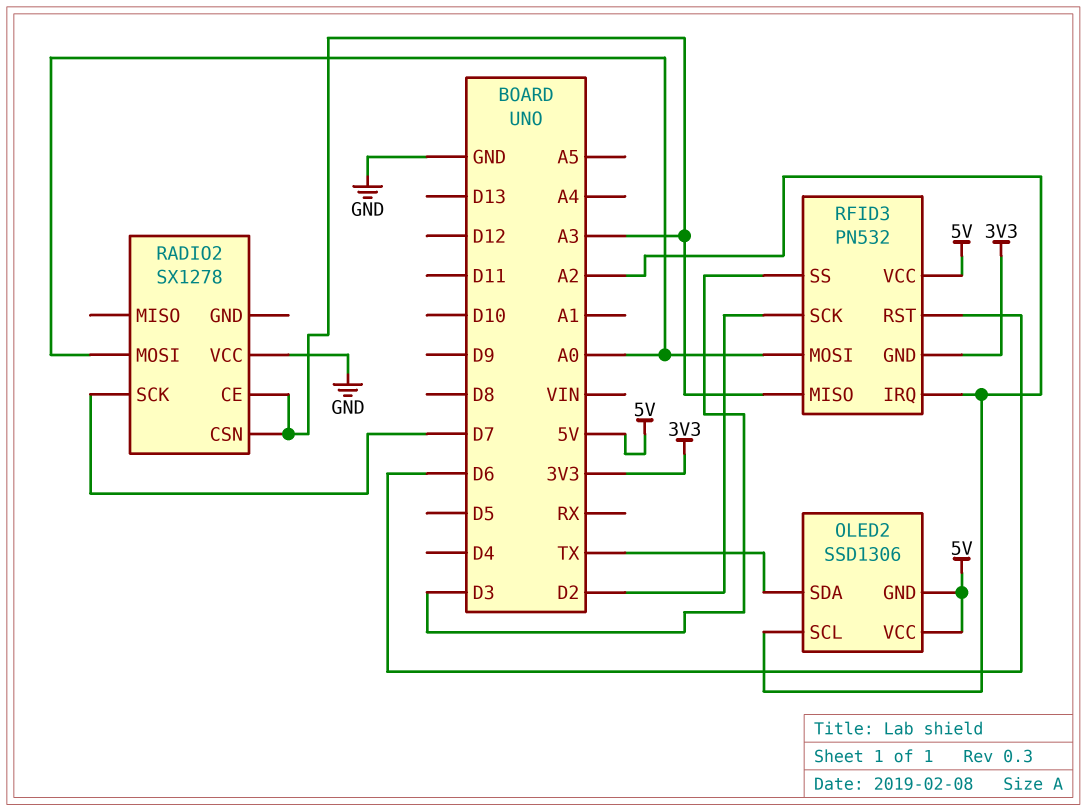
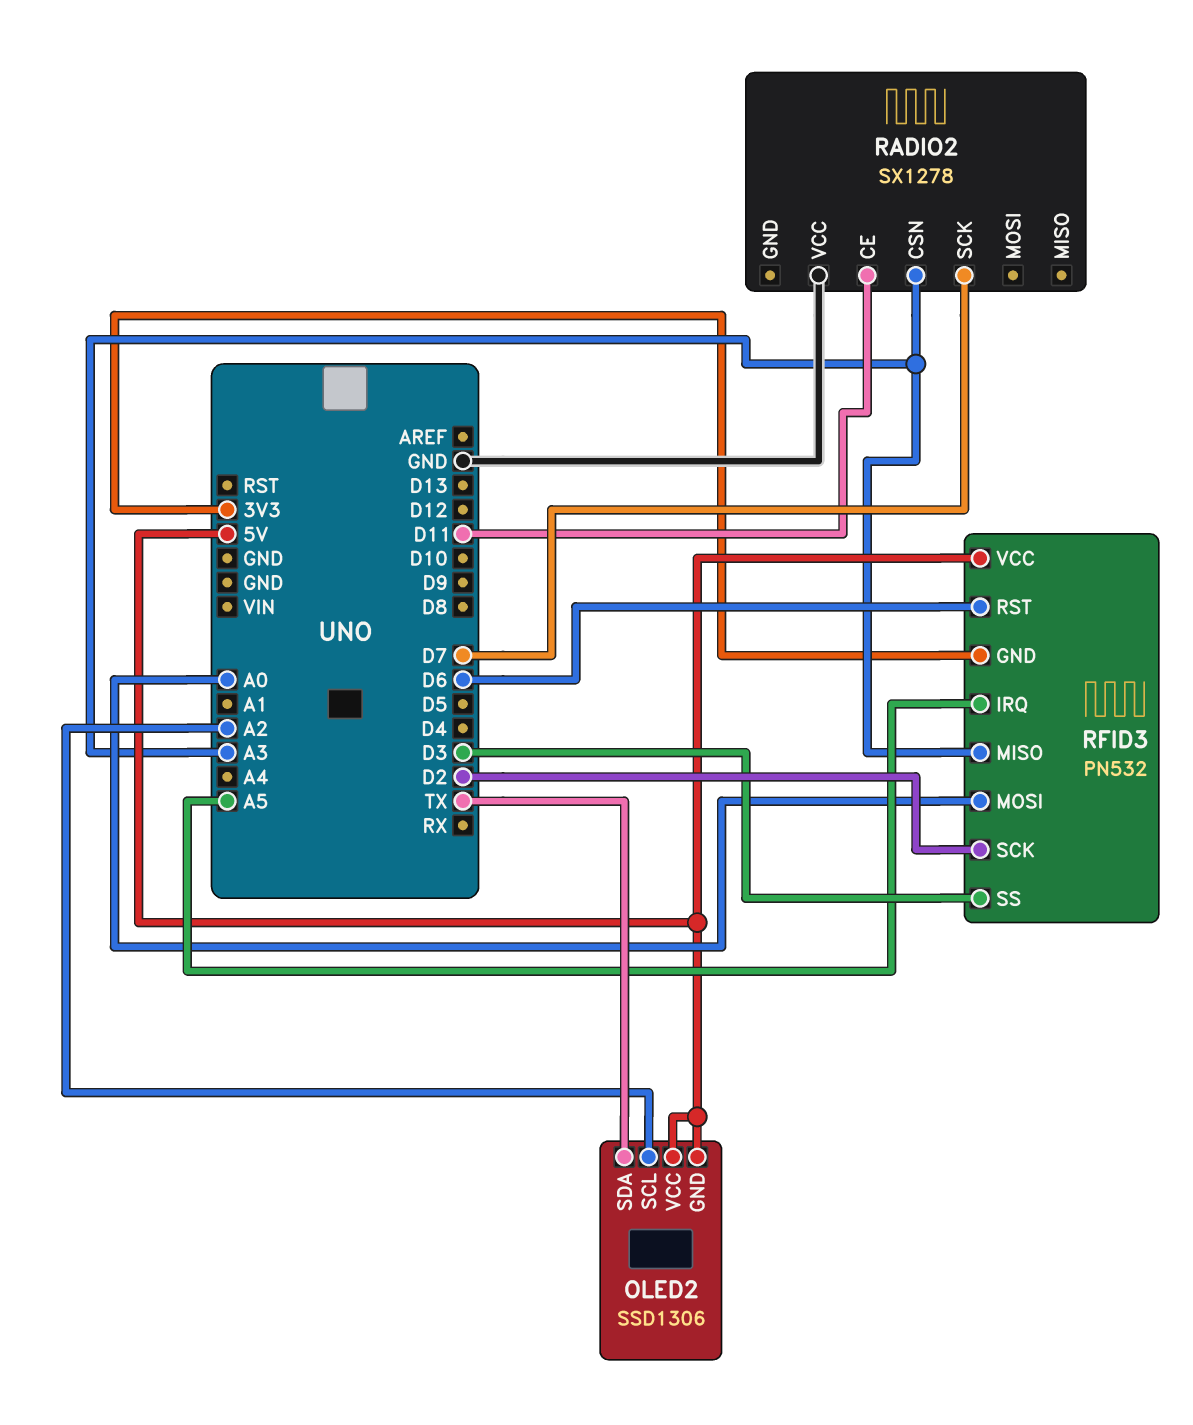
RADIO2 pin CE: A3 -> D11
RADIO2 pin MOSI: A0 -> none
RFID3 pin IRQ: A2 -> A5

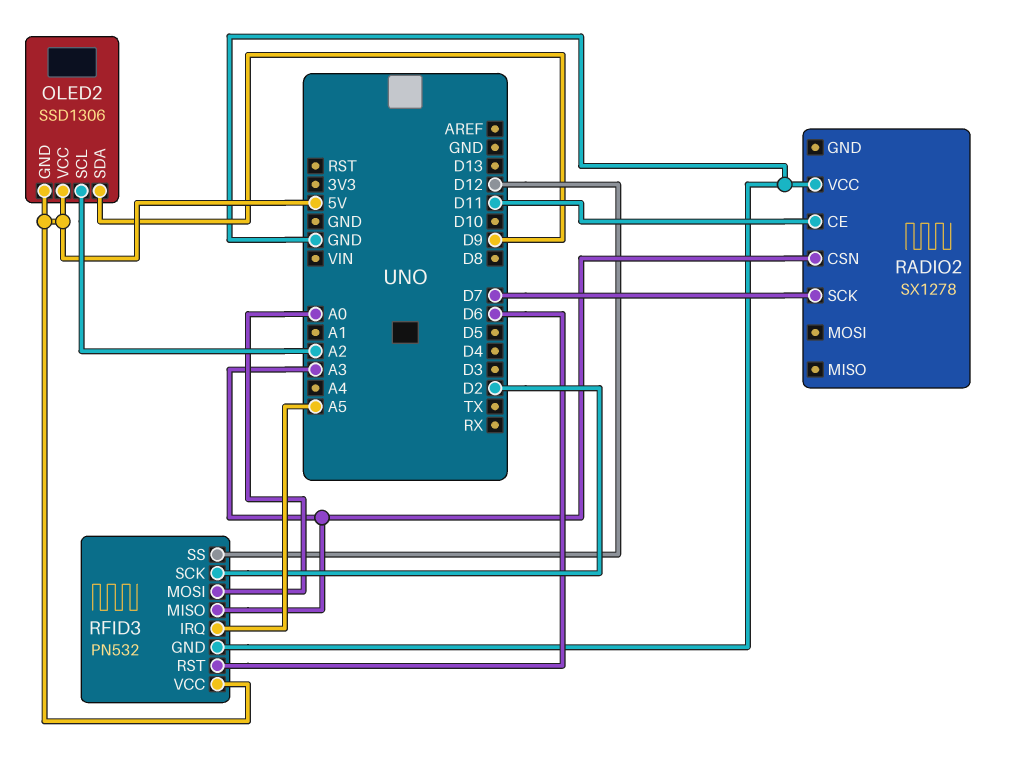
OLED2 pin SDA: TX -> D9
RFID3 pin GND: 3V3 -> GND
RFID3 pin SS: D3 -> D12

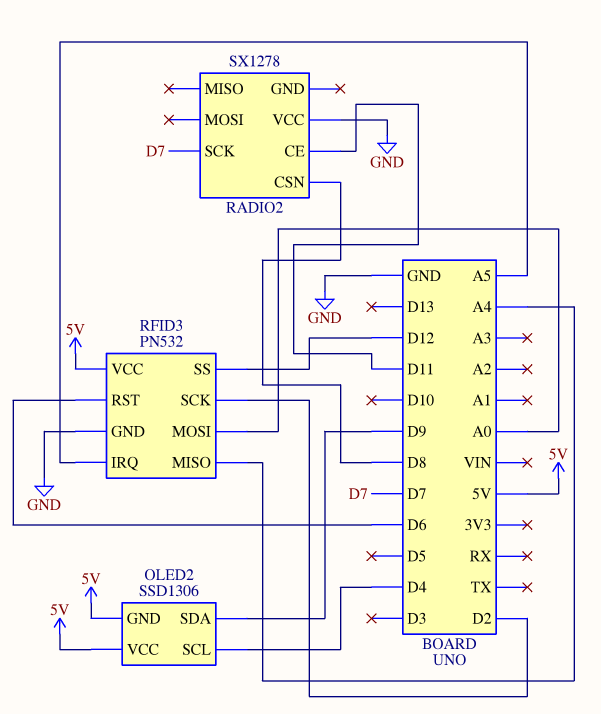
OLED2 pin SCL: A2 -> D4
RADIO2 pin CSN: A3 -> D8
RFID3 pin MISO: A3 -> A4

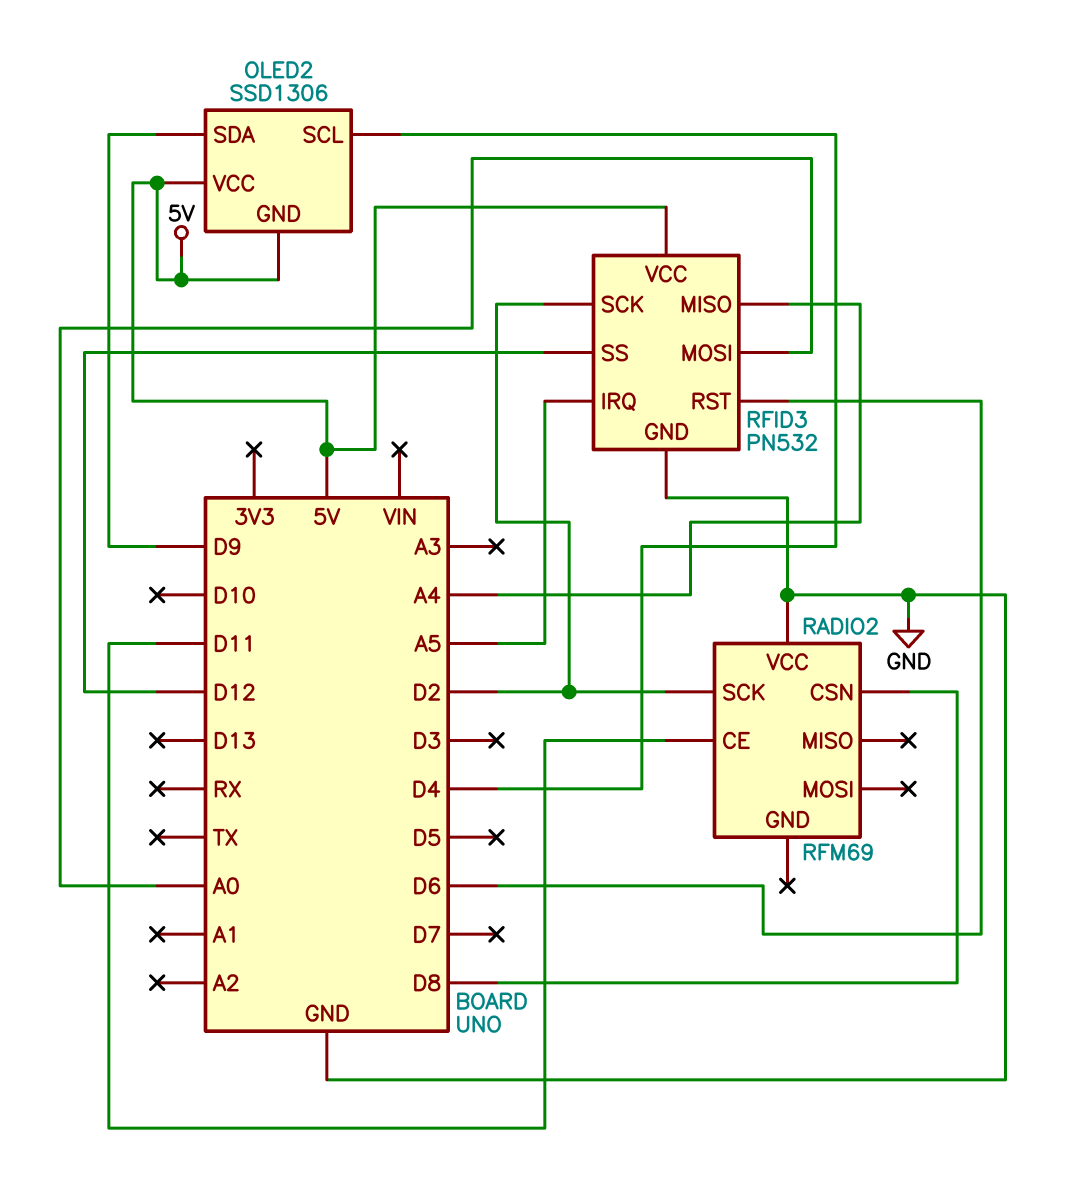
RADIO2: SX1278 -> RFM69
RADIO2 pin SCK: D7 -> D2

